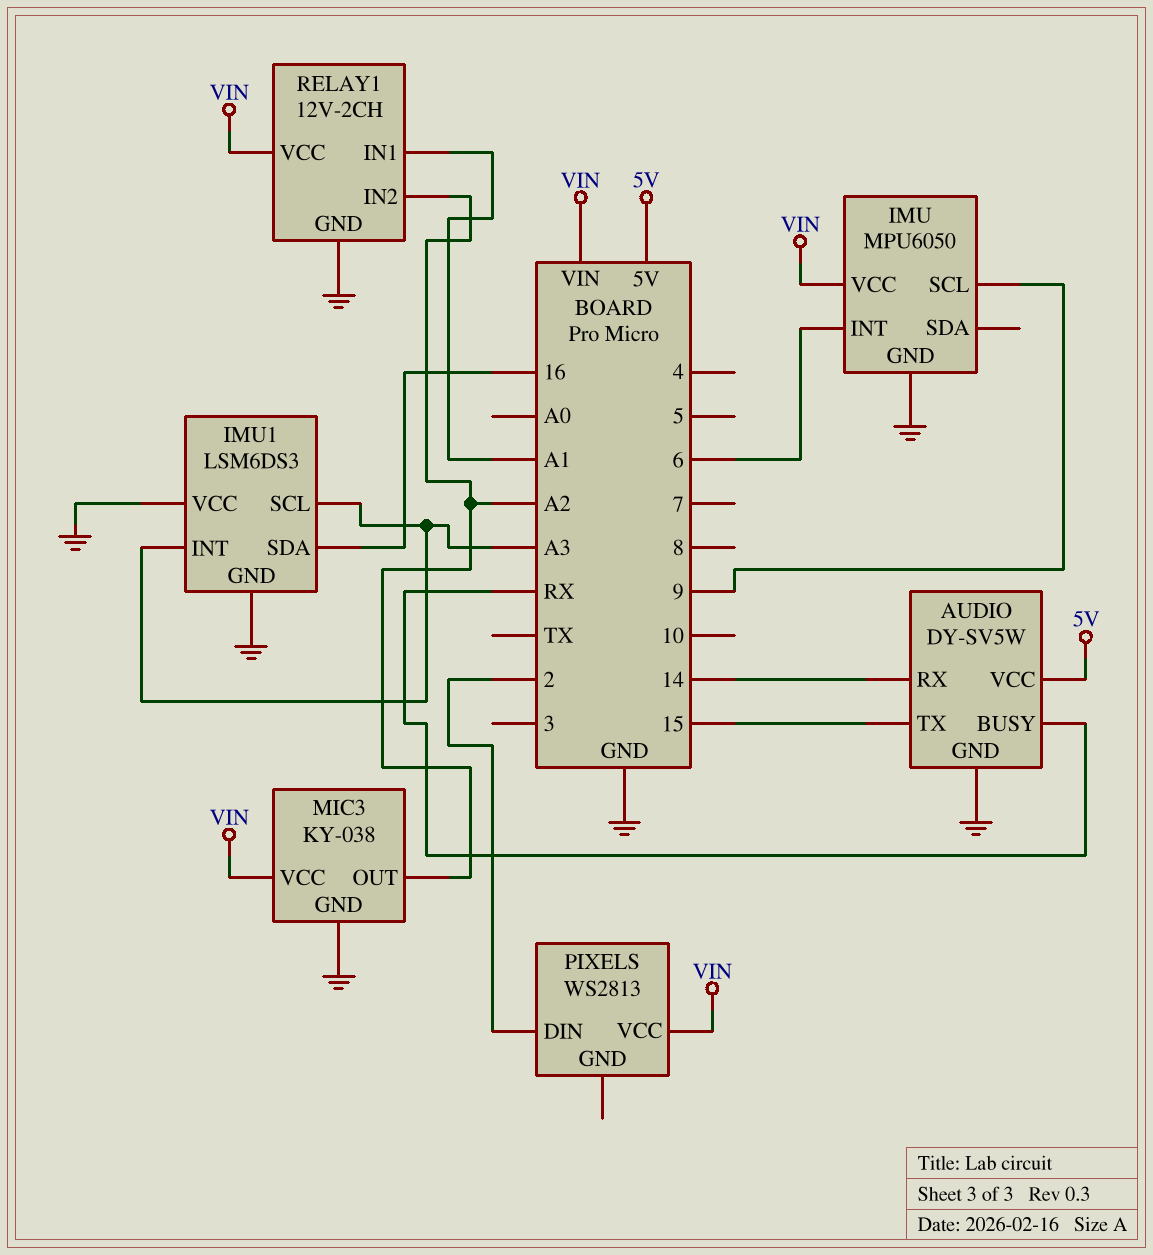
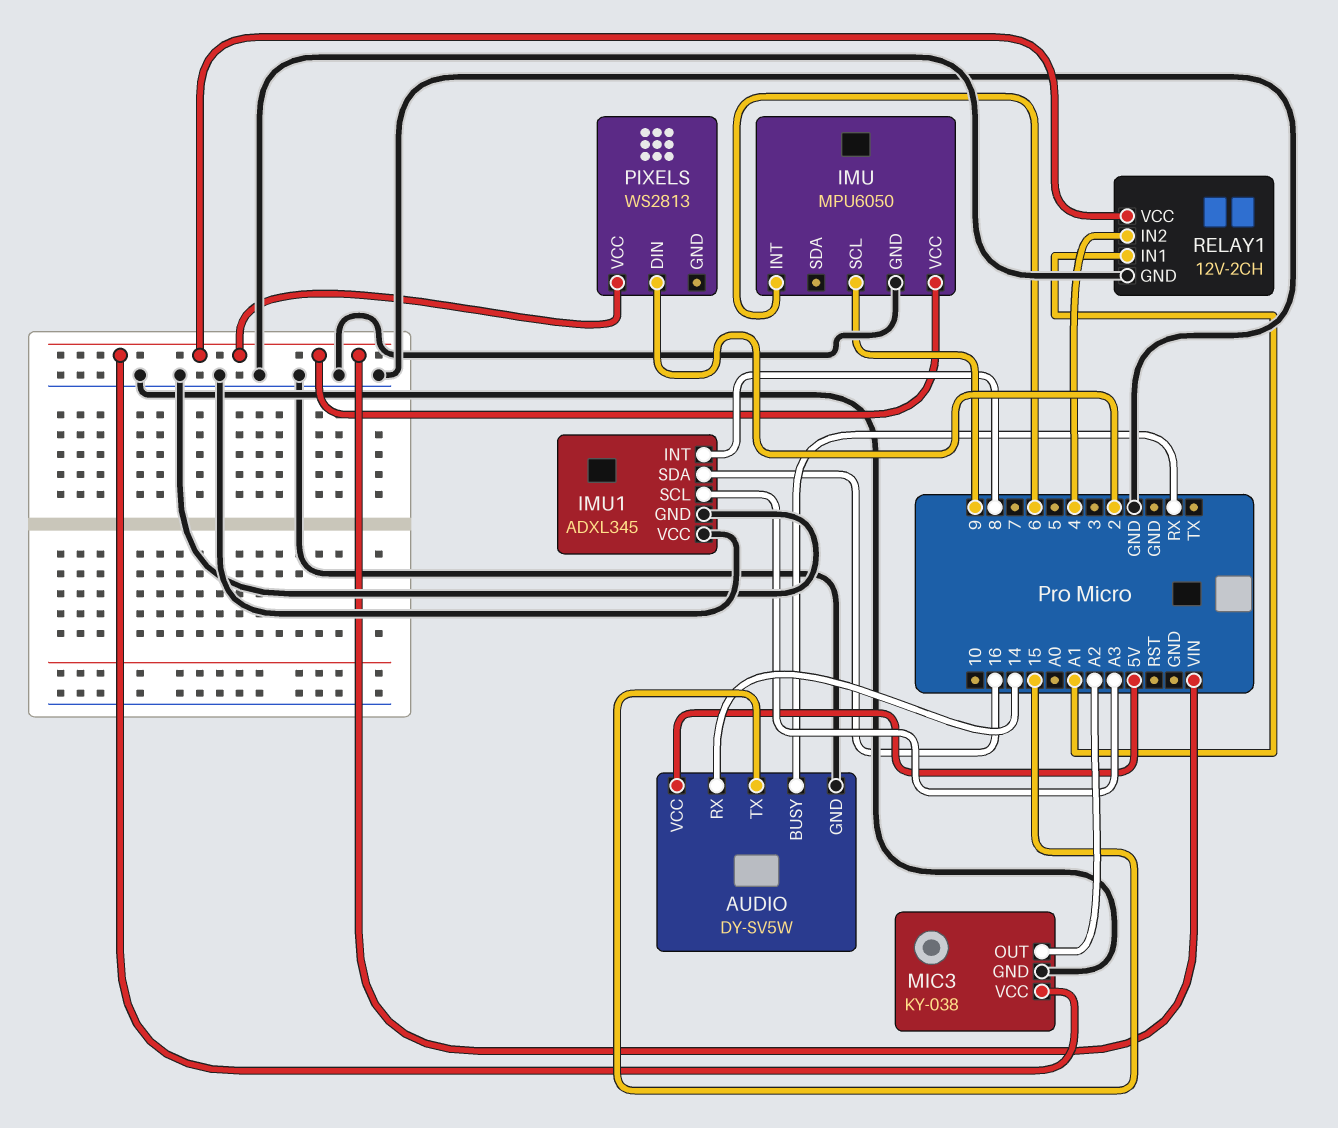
IMU1: LSM6DS3 -> ADXL345
IMU1 pin INT: A3 -> 8
RELAY1 pin IN2: A2 -> 4

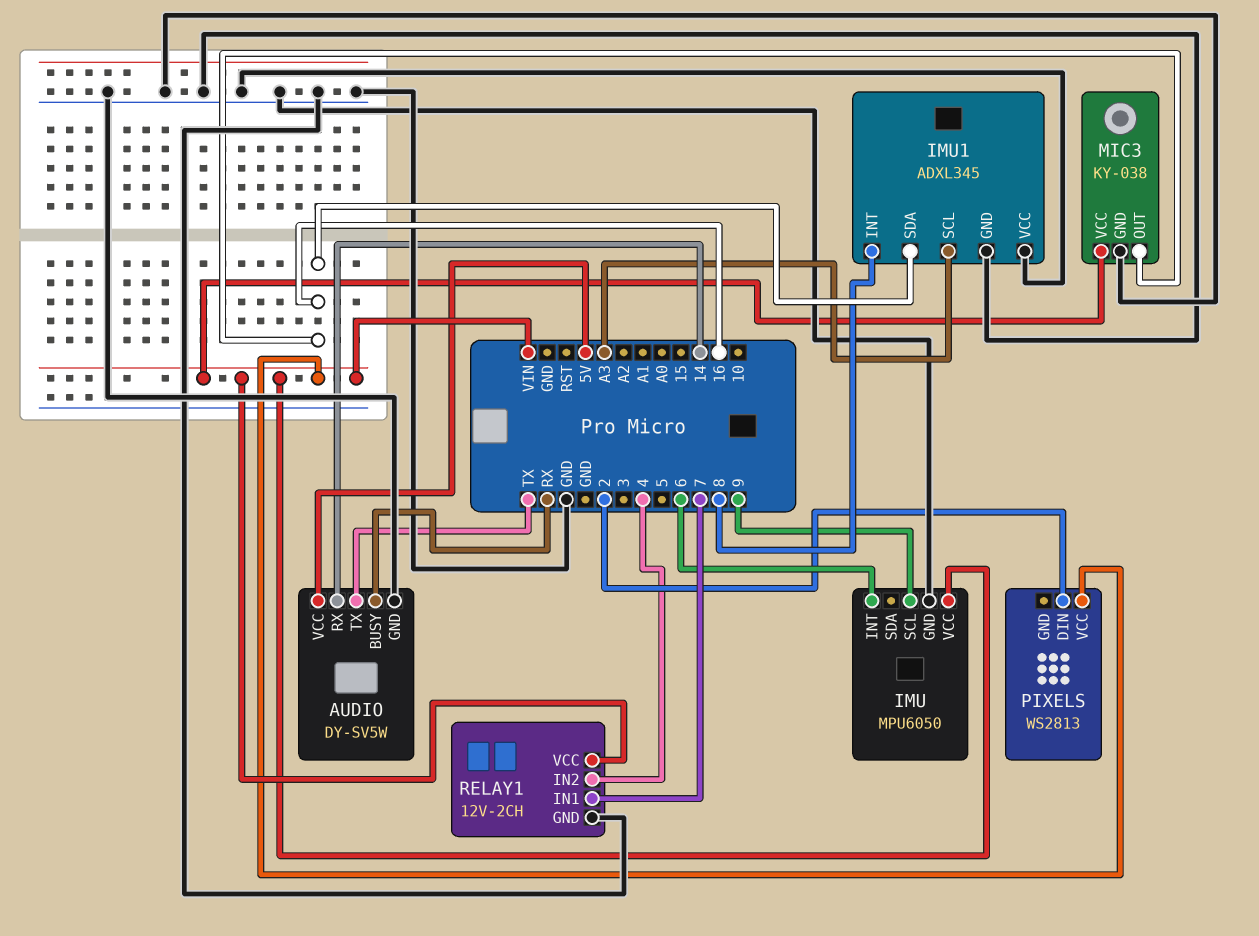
AUDIO pin TX: 15 -> TX
MIC3 pin OUT: A2 -> 16
RELAY1 pin IN1: A1 -> 7

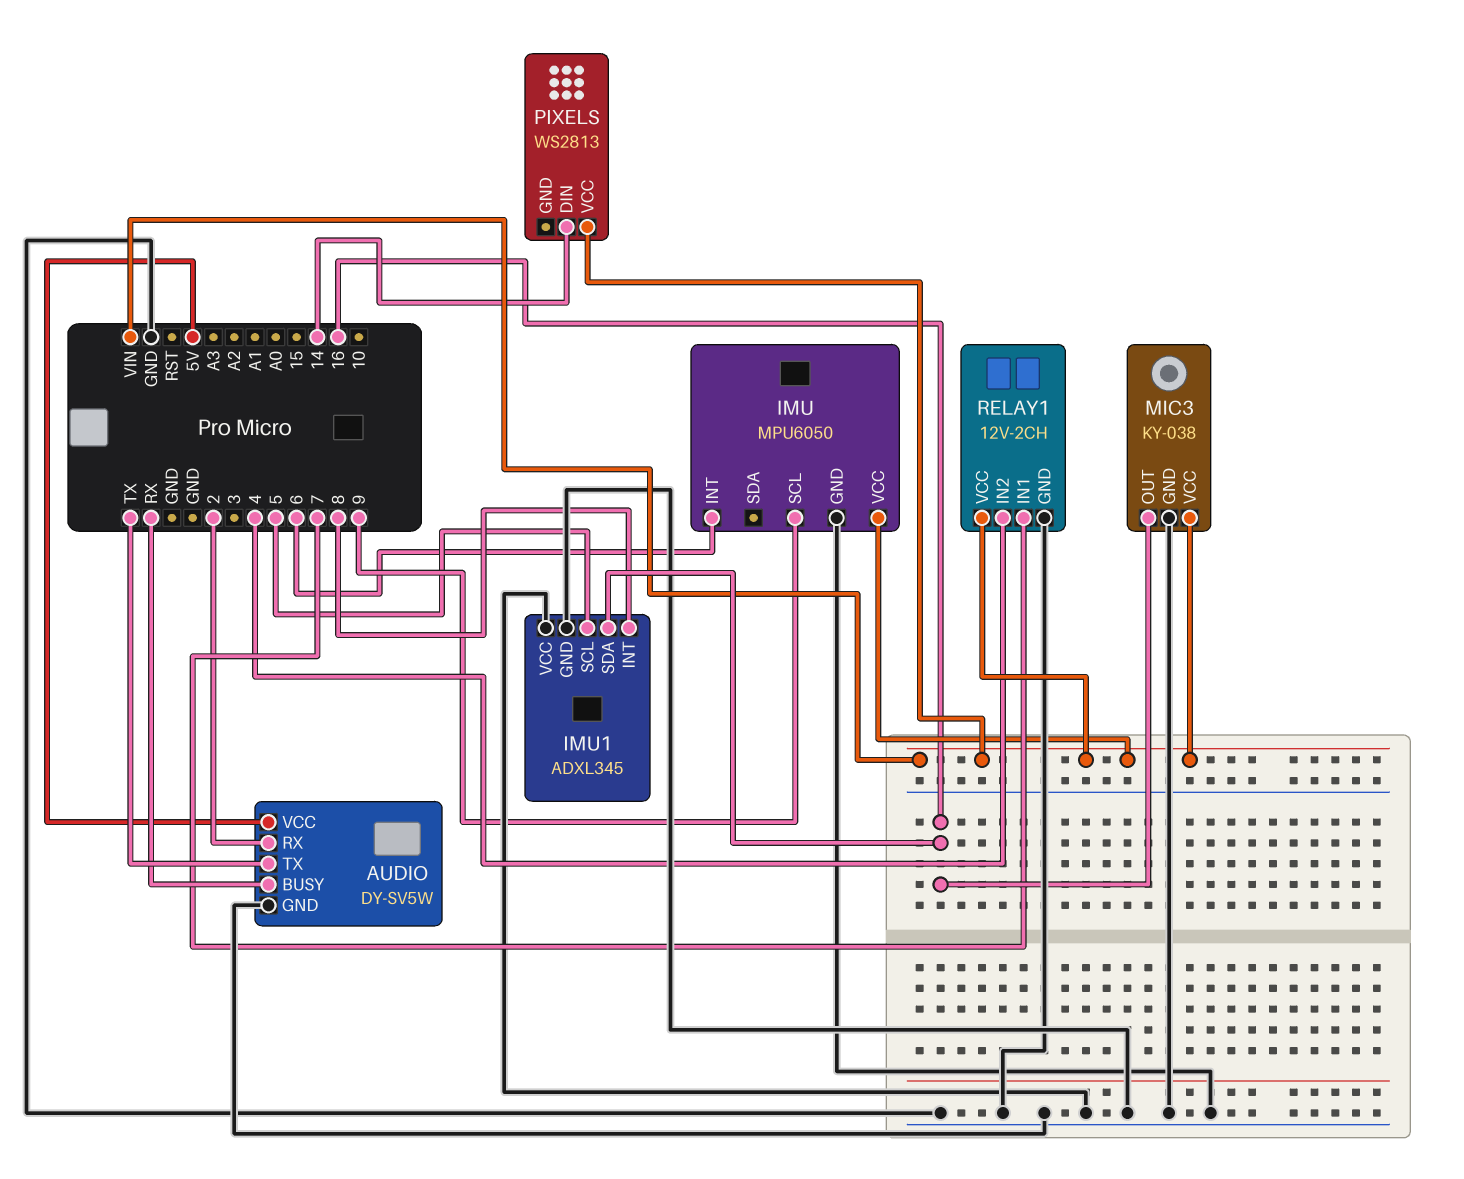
AUDIO pin RX: 14 -> 2
IMU1 pin SCL: A3 -> 5
PIXELS pin DIN: 2 -> 14

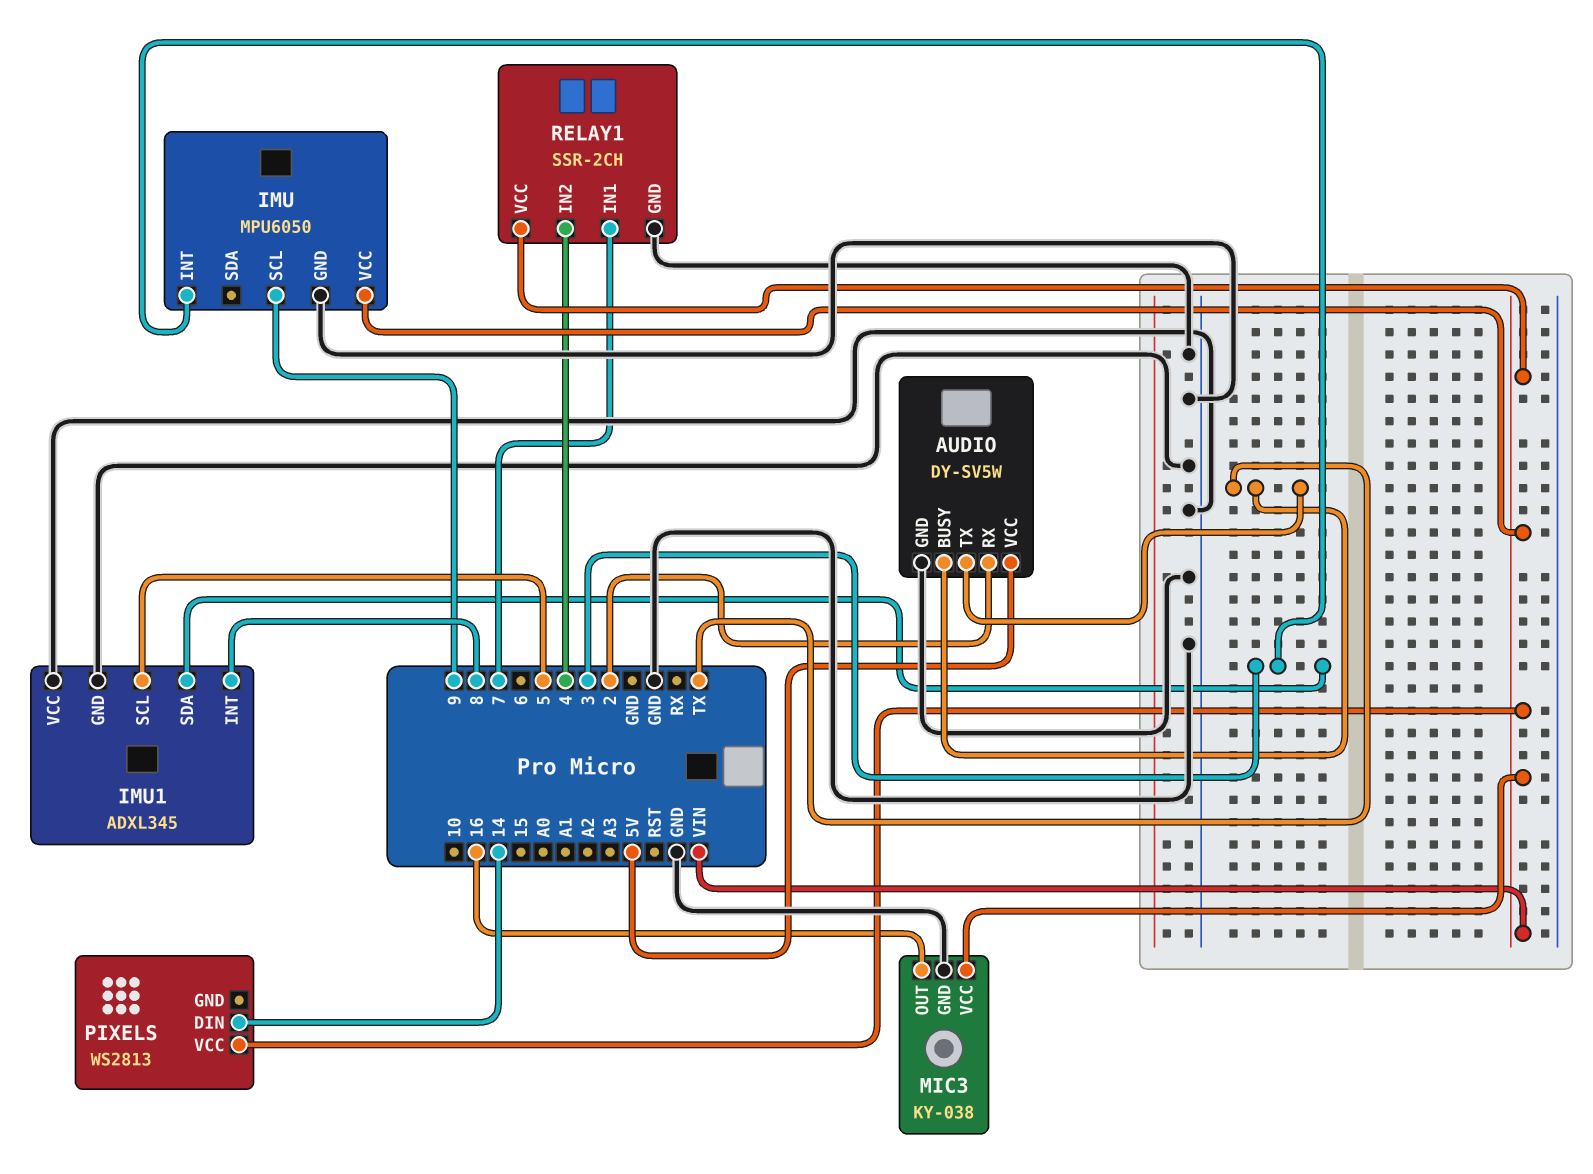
AUDIO pin BUSY: RX -> TX
IMU pin INT: 6 -> 3
IMU1 pin SDA: 16 -> 3
RELAY1: 12V-2CH -> SSR-2CH

